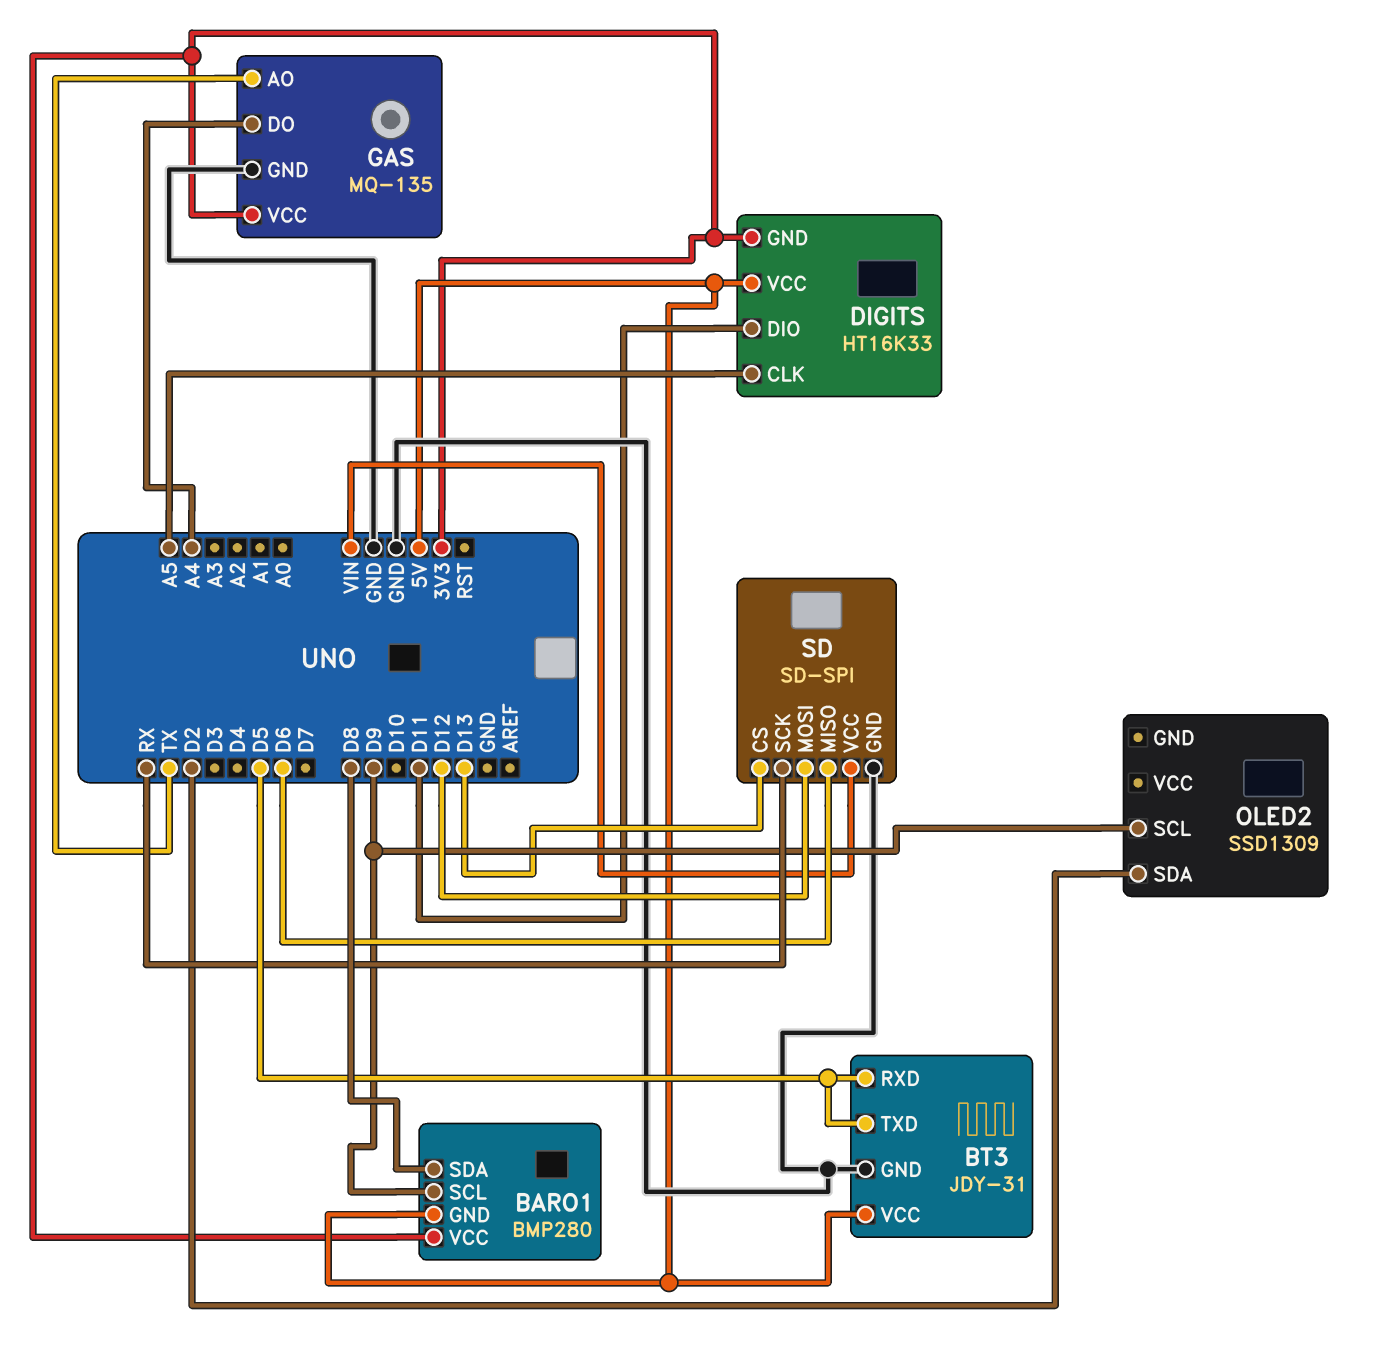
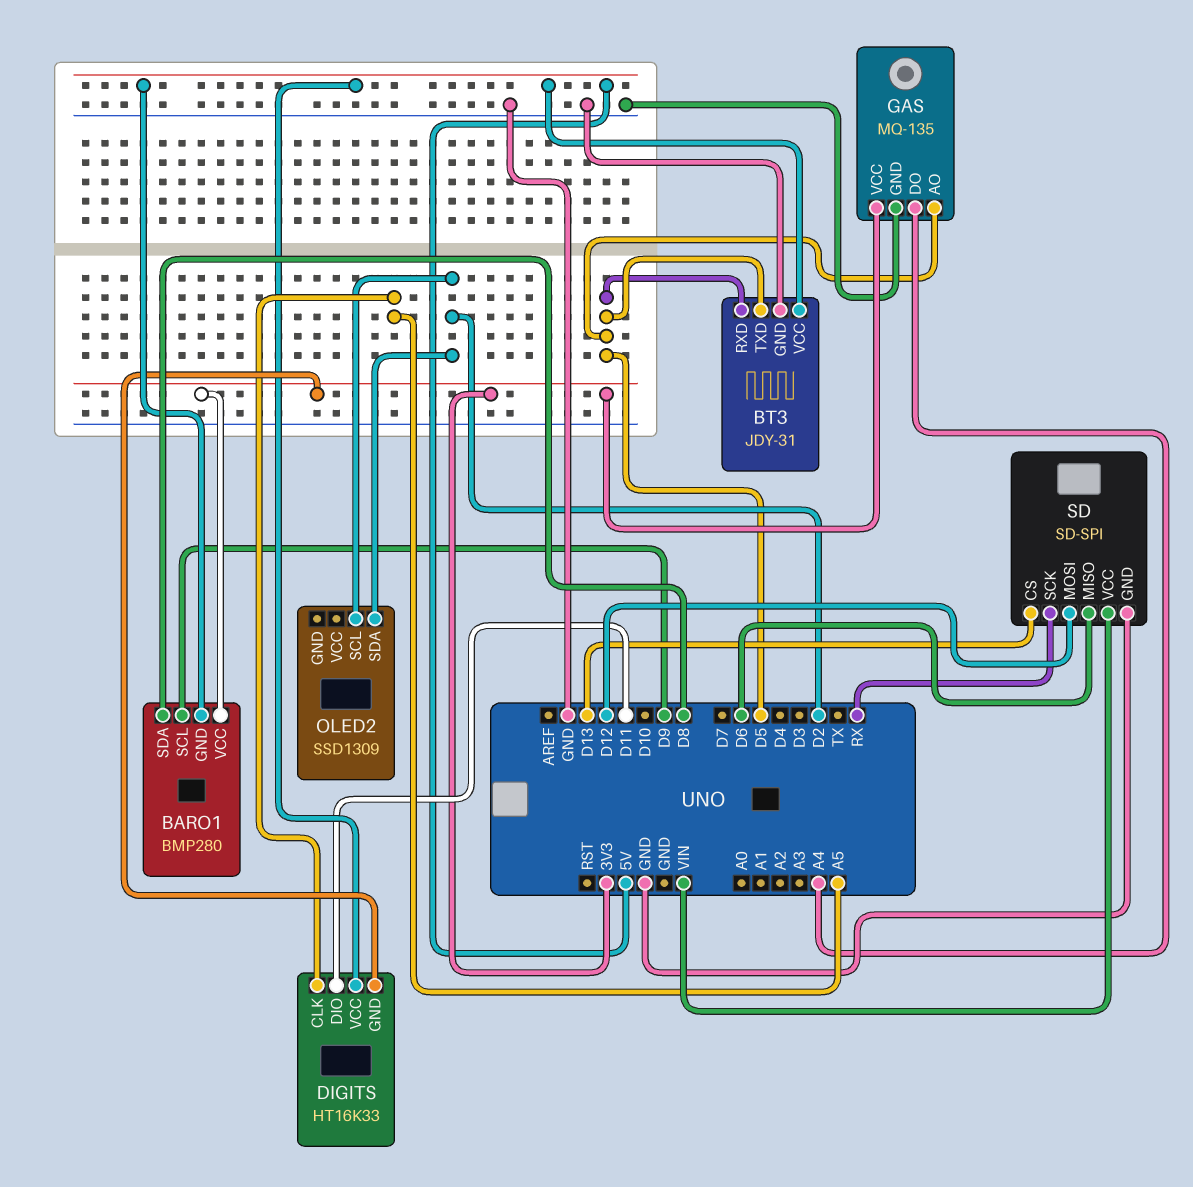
GAS pin AO: TX -> D5
OLED2 pin SCL: D9 -> D2

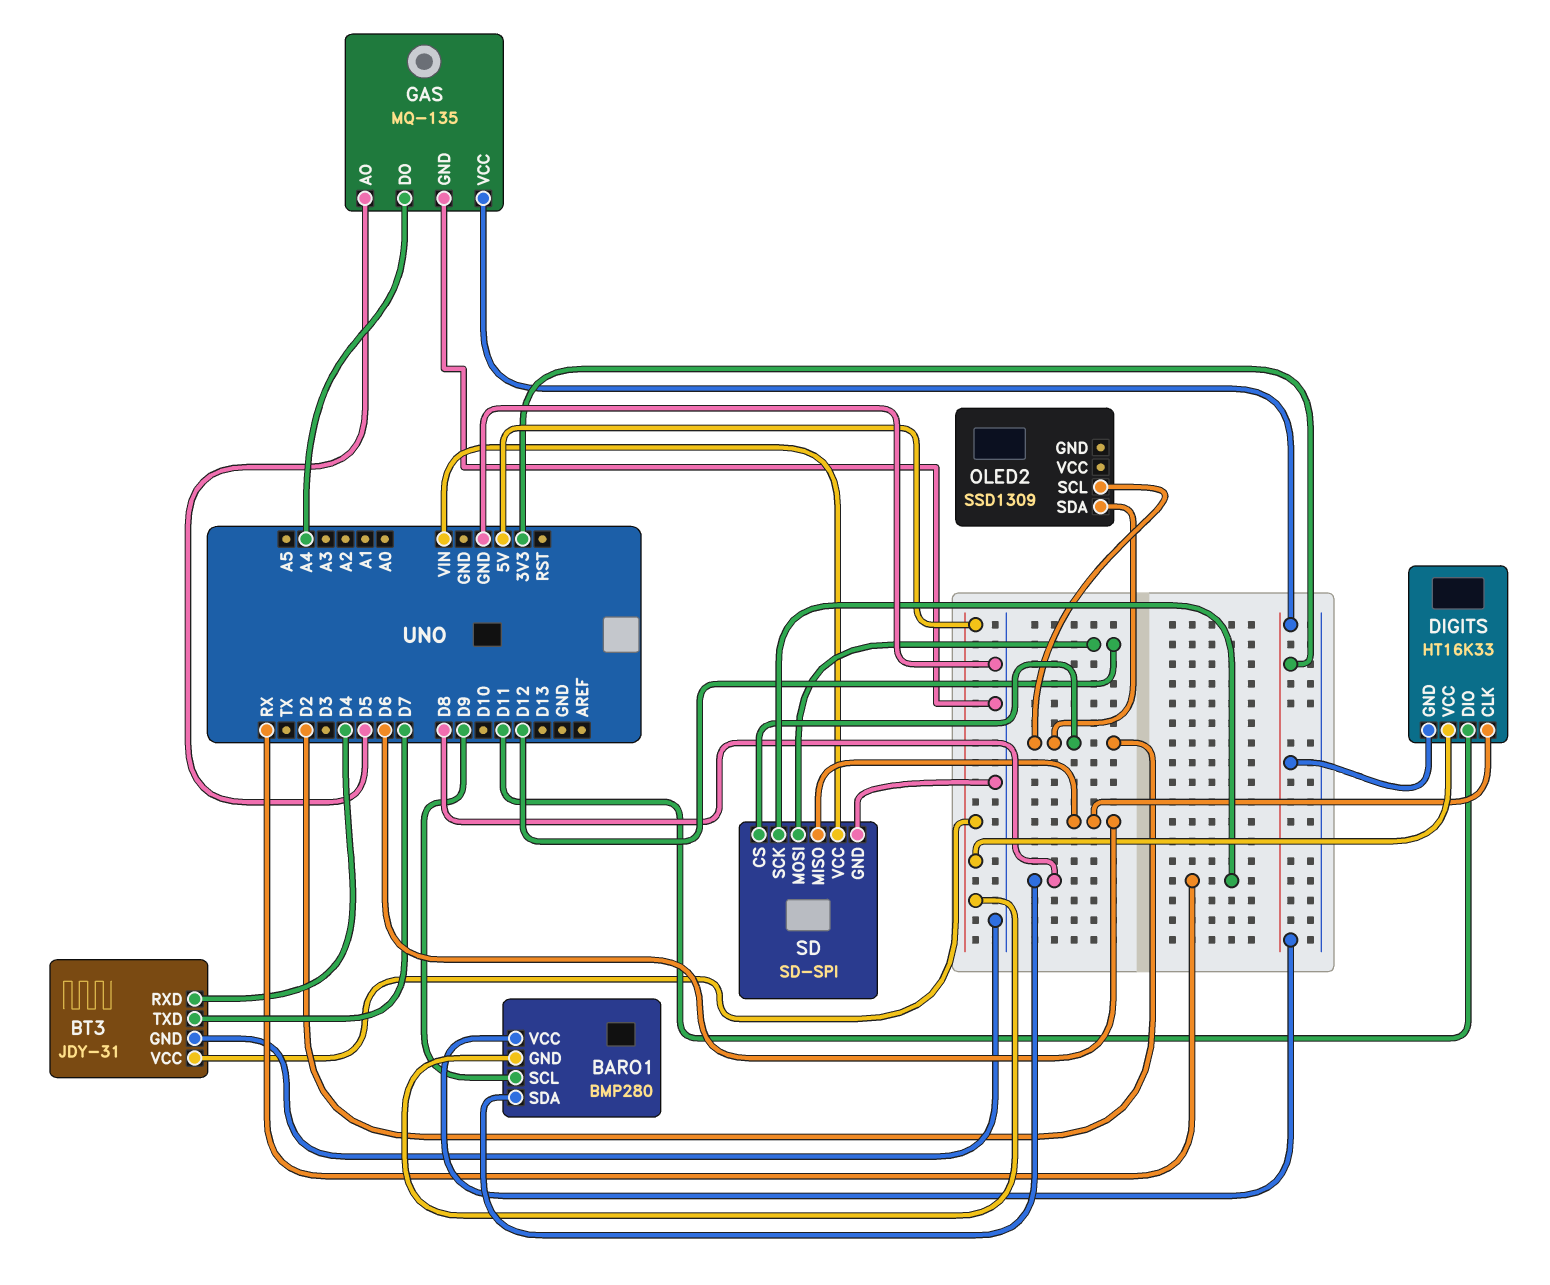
BT3 pin RXD: D5 -> D4
BT3 pin TXD: D5 -> D7
DIGITS pin CLK: A5 -> D6
SD pin CS: D13 -> D2

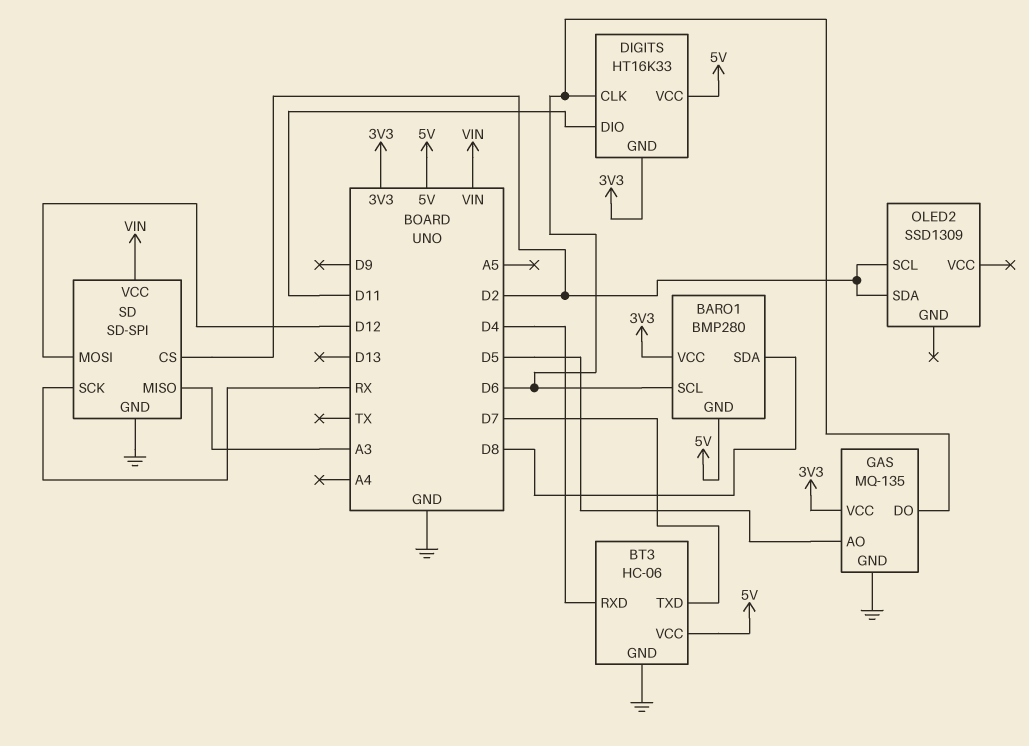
BARO1 pin SCL: D9 -> D6
BT3: JDY-31 -> HC-06
GAS pin DO: A4 -> D6
SD pin MISO: D6 -> A3

